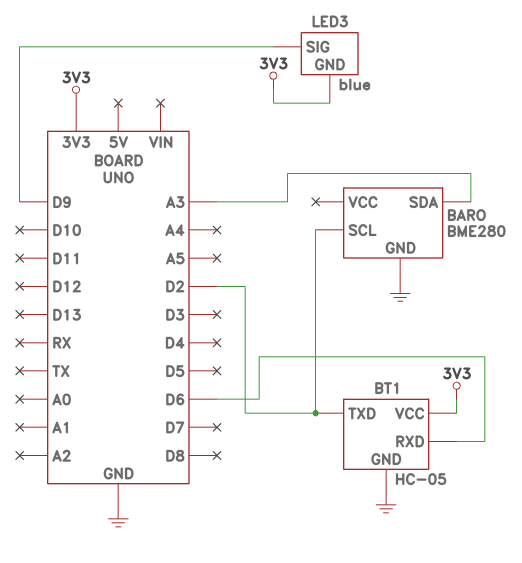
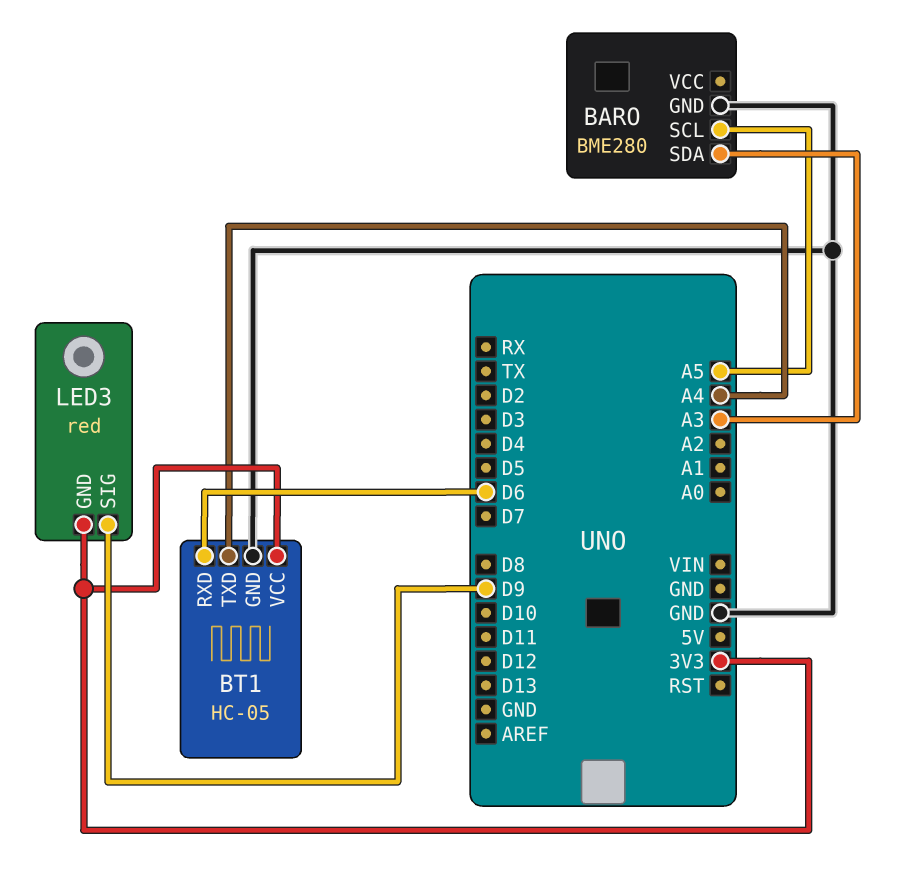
BARO pin SCL: D2 -> A5
BT1 pin TXD: D2 -> A4
LED3: blue -> red

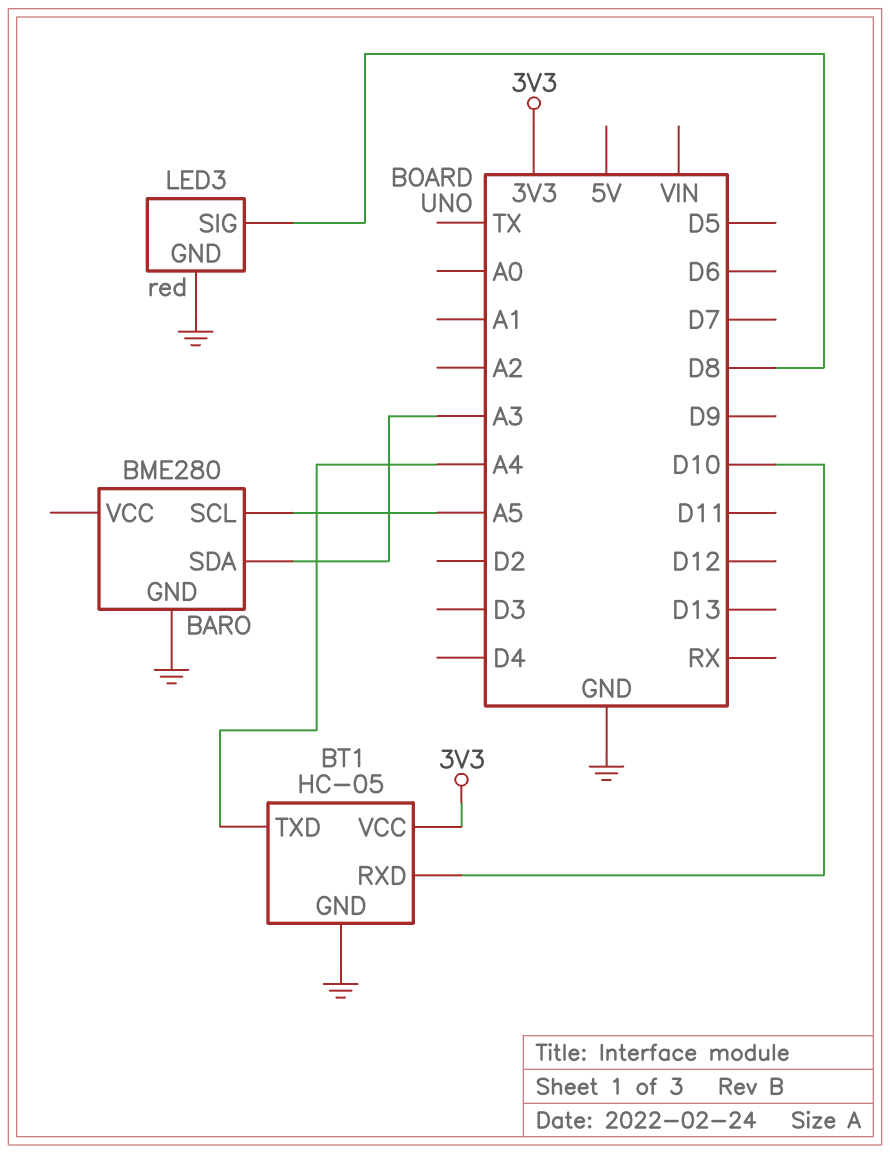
BT1 pin RXD: D6 -> D10
LED3 pin GND: 3V3 -> GND
LED3 pin SIG: D9 -> D8

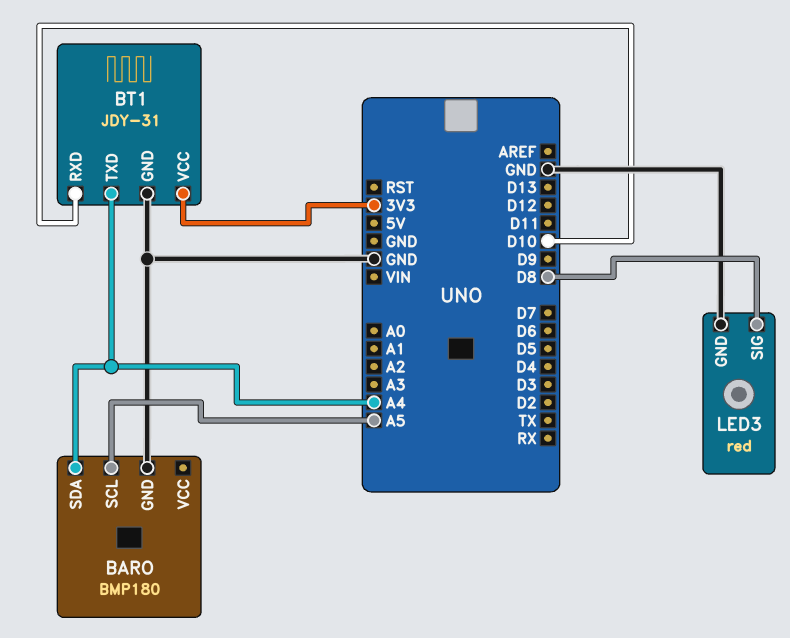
BARO: BME280 -> BMP180
BARO pin SDA: A3 -> A4
BT1: HC-05 -> JDY-31

